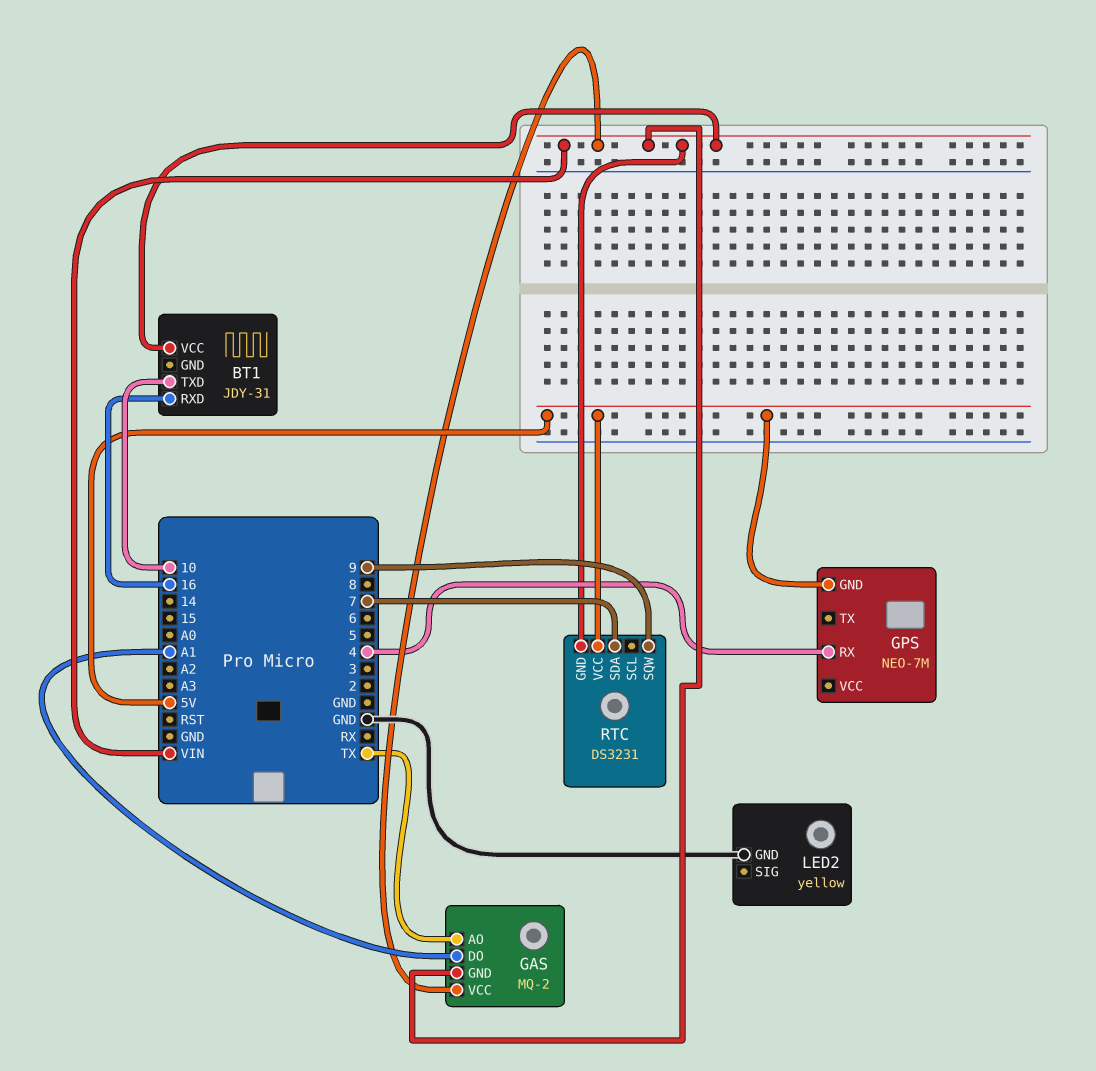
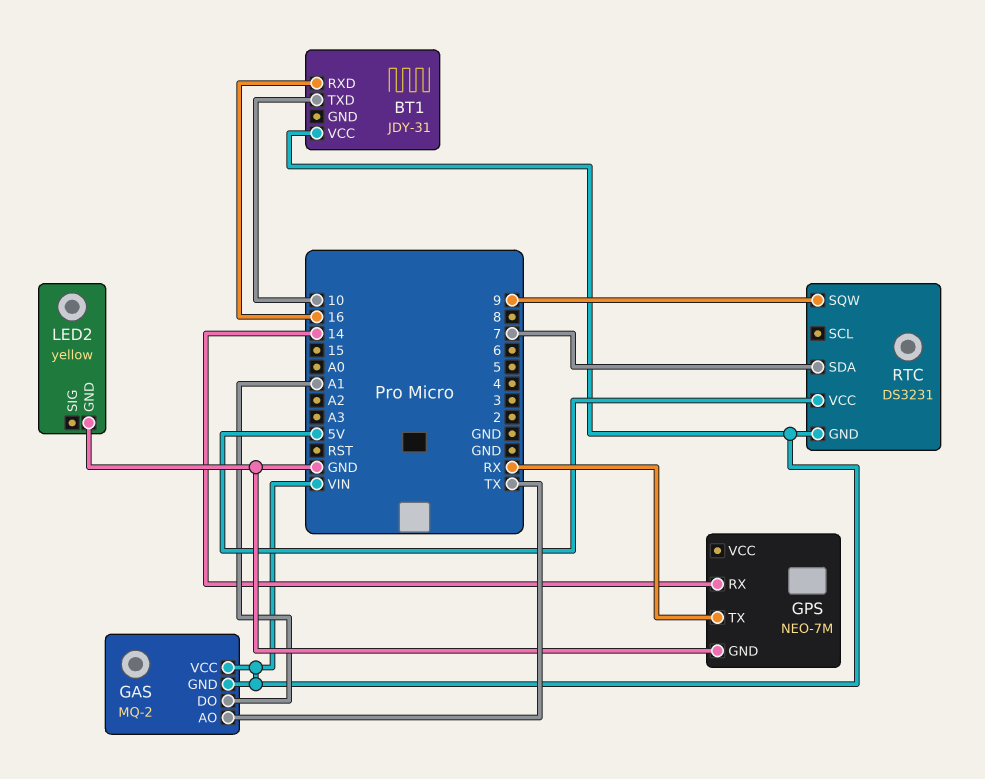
GPS pin GND: 5V -> GND
GPS pin RX: 4 -> 14
GPS pin TX: none -> RX

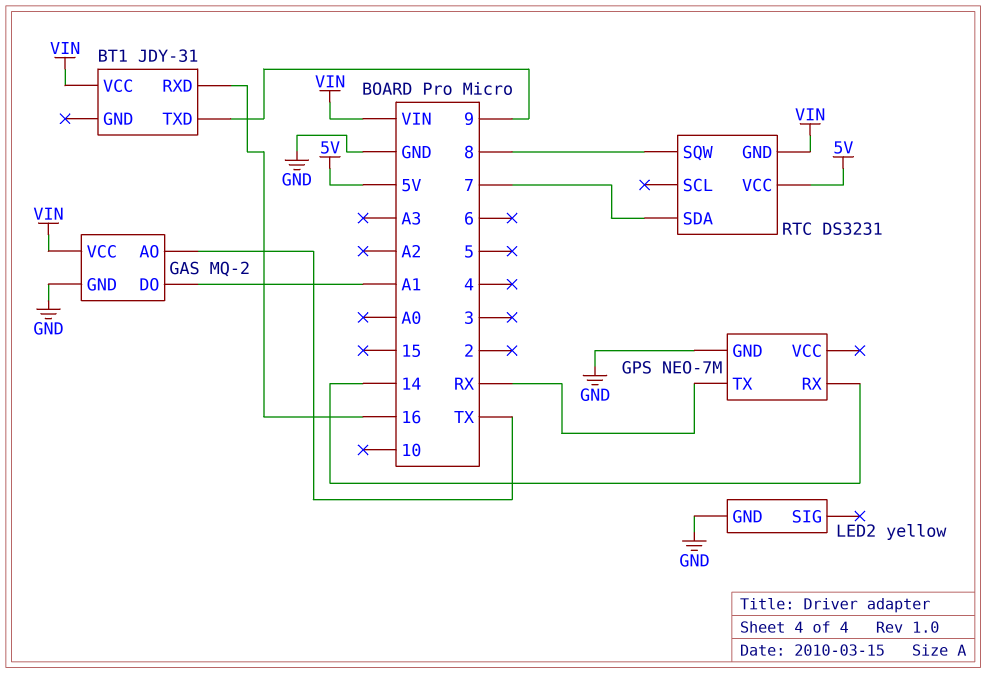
BT1 pin TXD: 10 -> 9
GAS pin GND: VIN -> GND
RTC pin SQW: 9 -> 8

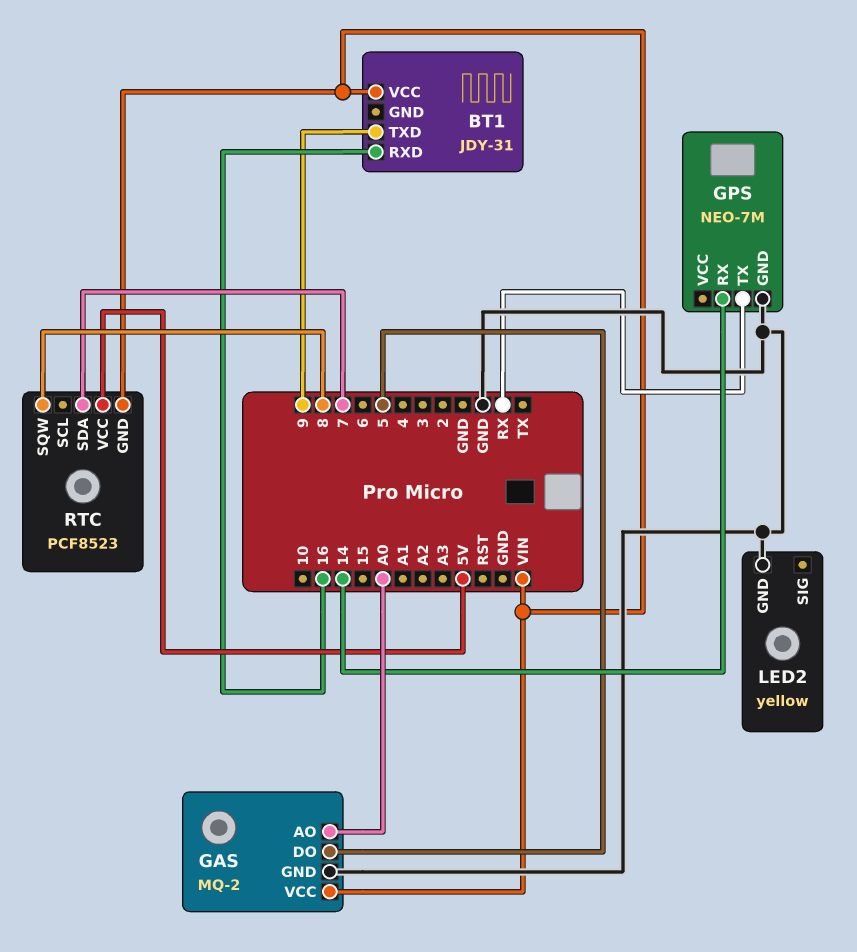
GAS pin AO: TX -> A0
GAS pin DO: A1 -> 5
RTC: DS3231 -> PCF8523

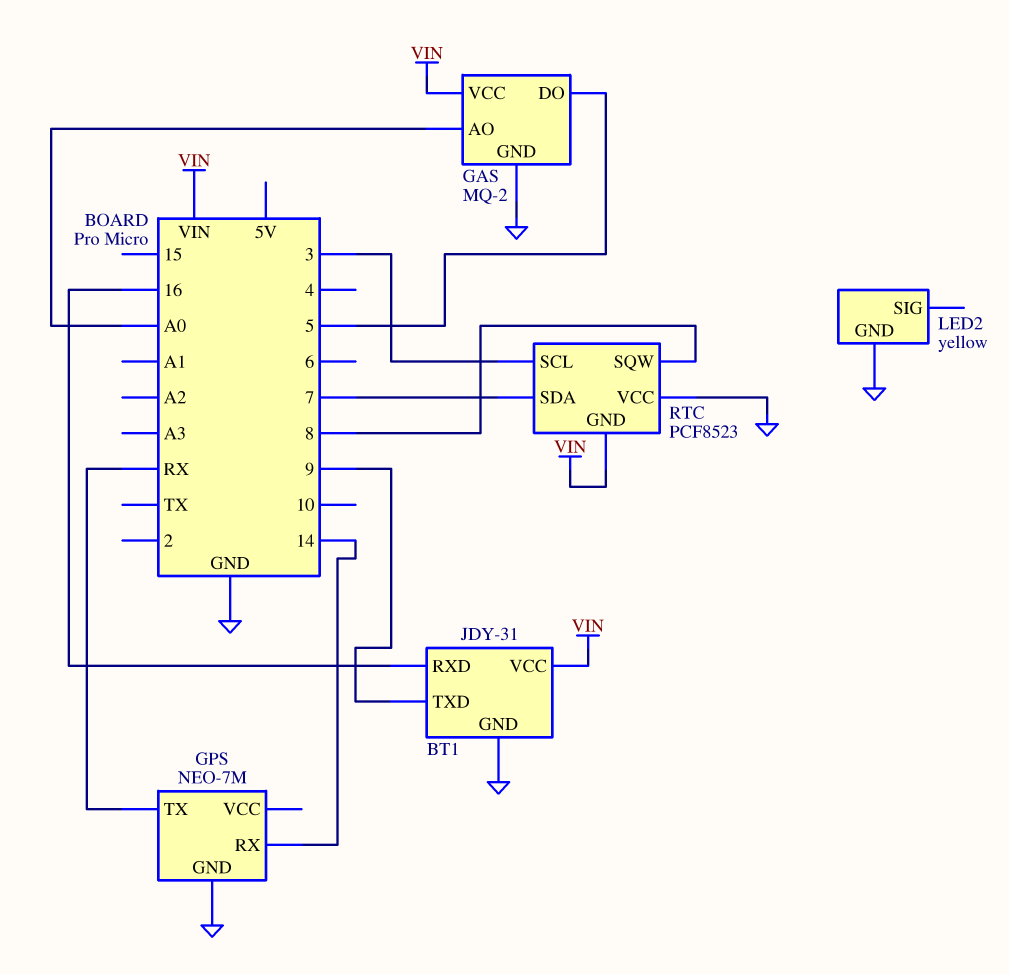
BT1 pin GND: none -> GND
RTC pin SCL: none -> 3
RTC pin VCC: 5V -> GND

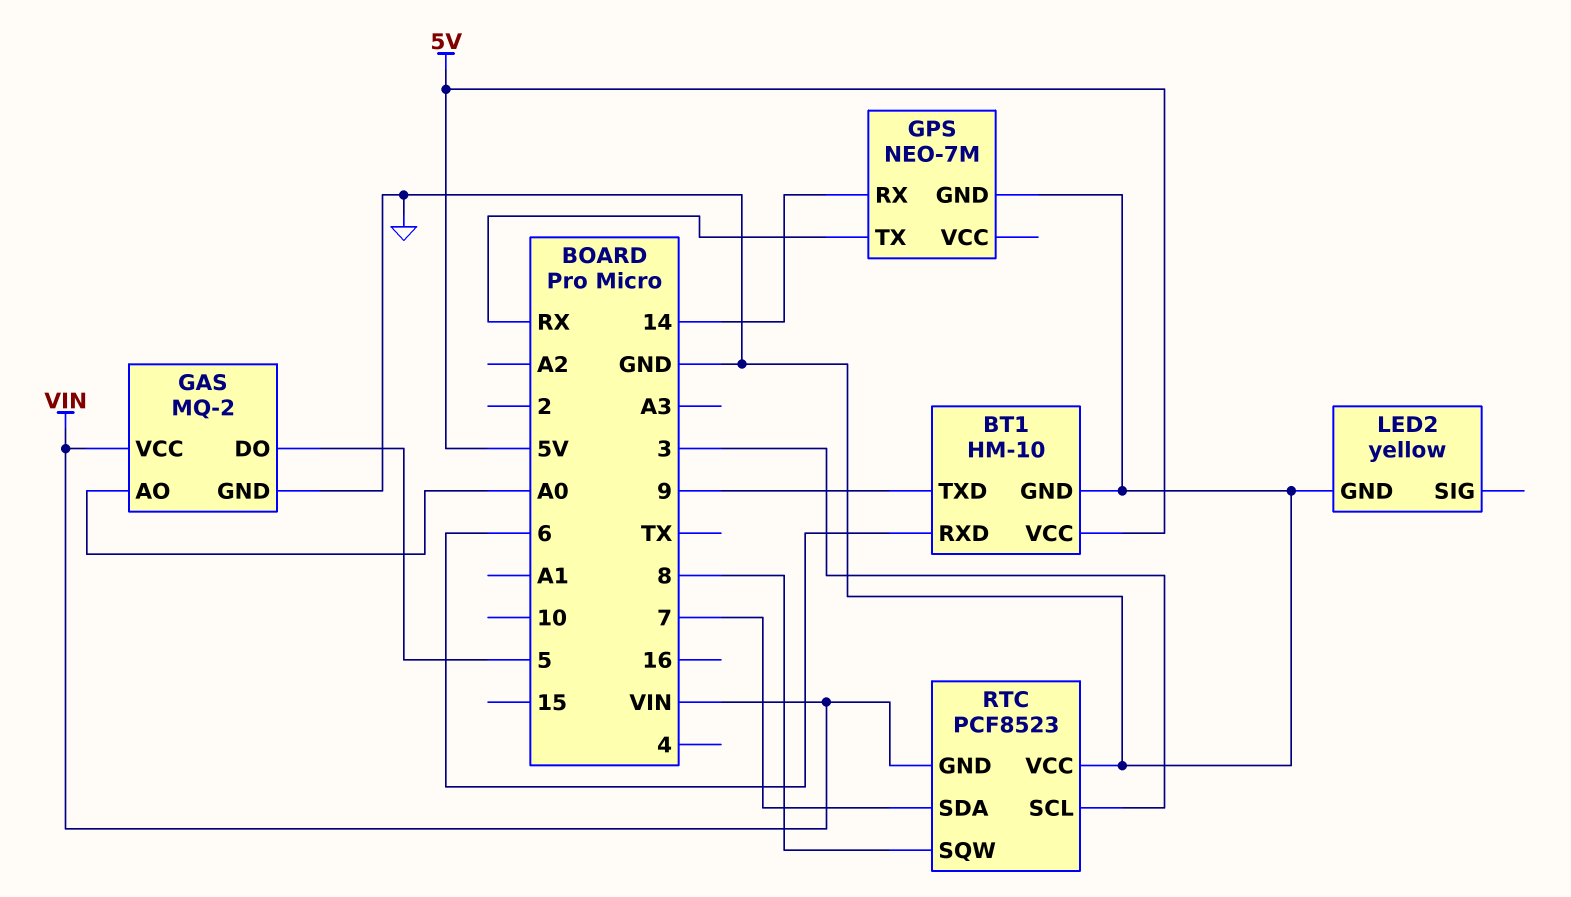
BT1: JDY-31 -> HM-10
BT1 pin RXD: 16 -> 6
BT1 pin VCC: VIN -> 5V

